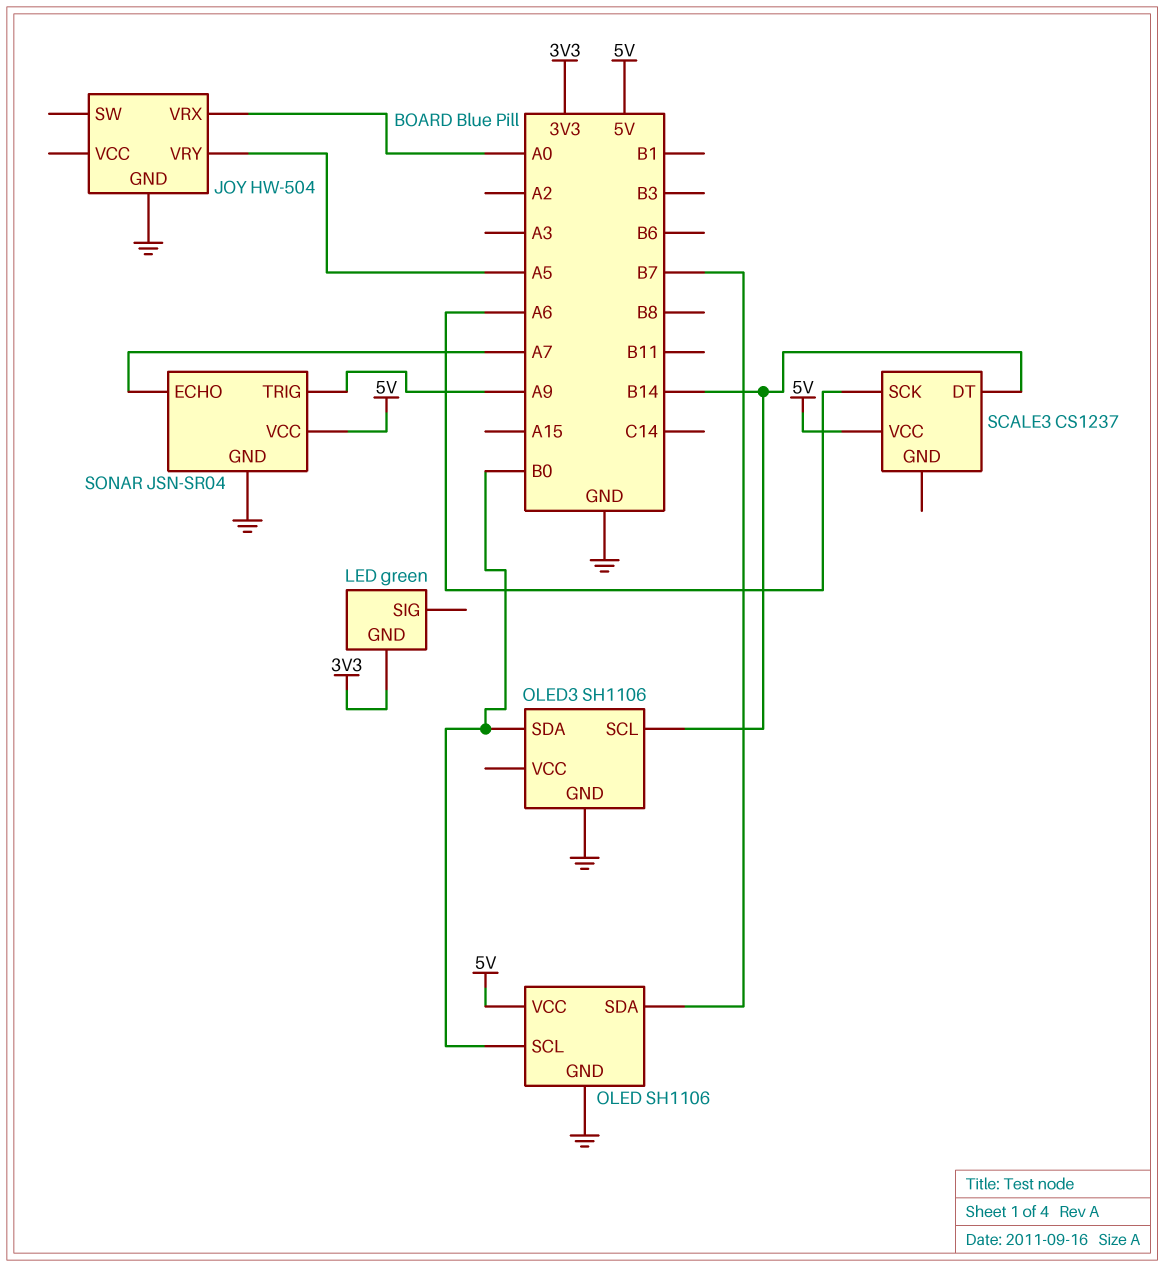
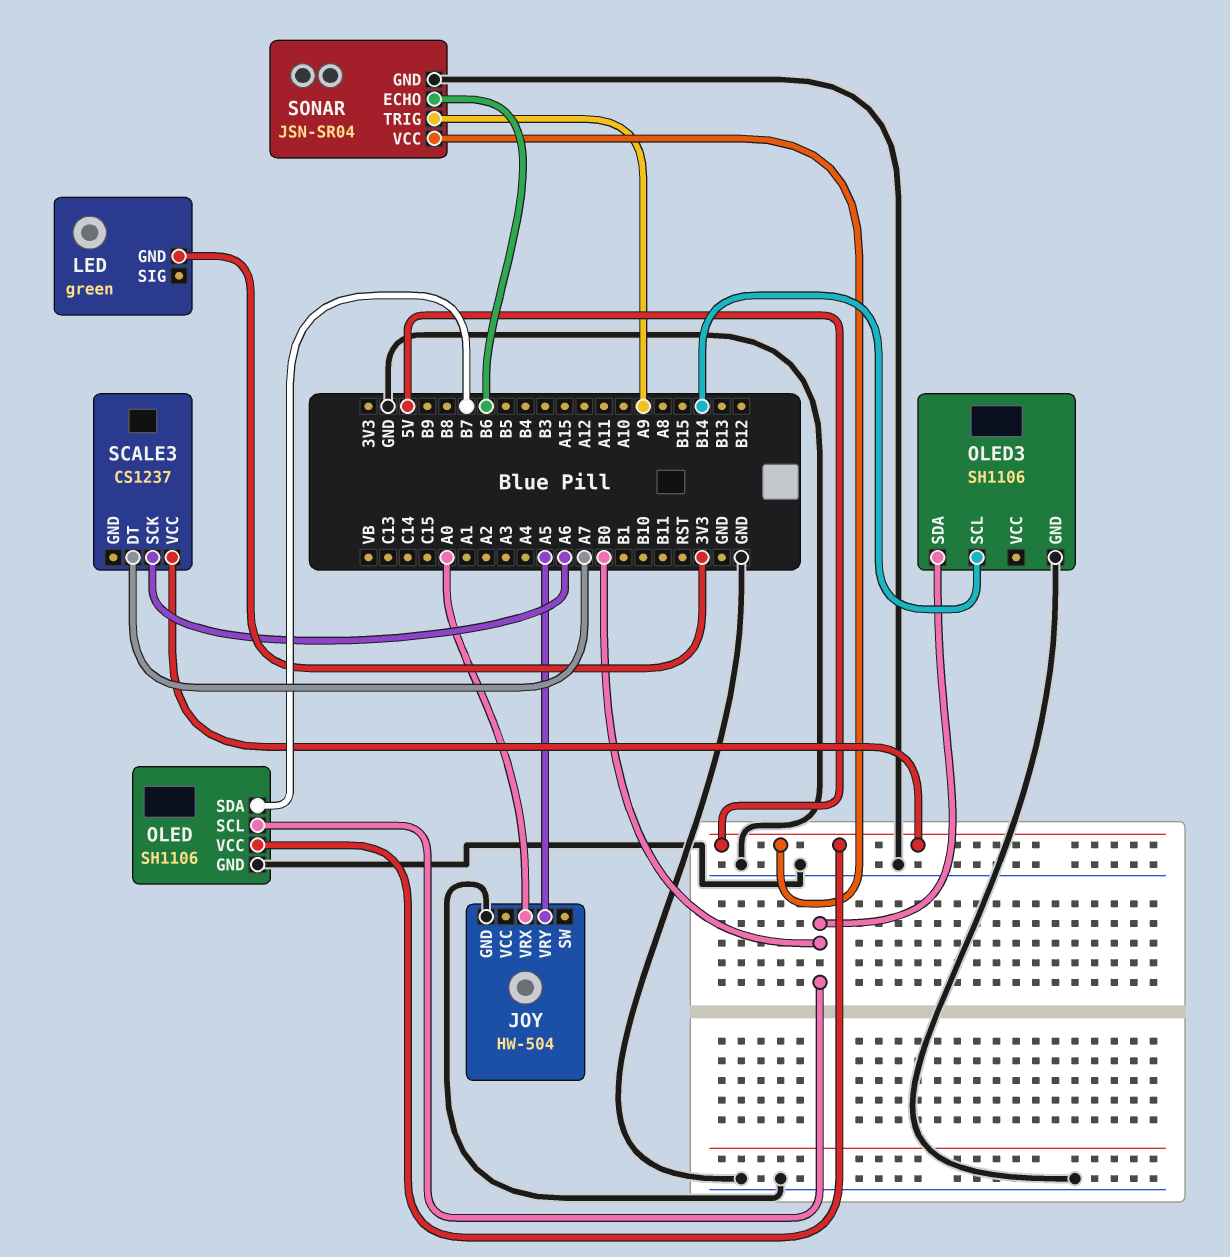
SCALE3 pin DT: B14 -> A7
SONAR pin ECHO: A7 -> B6

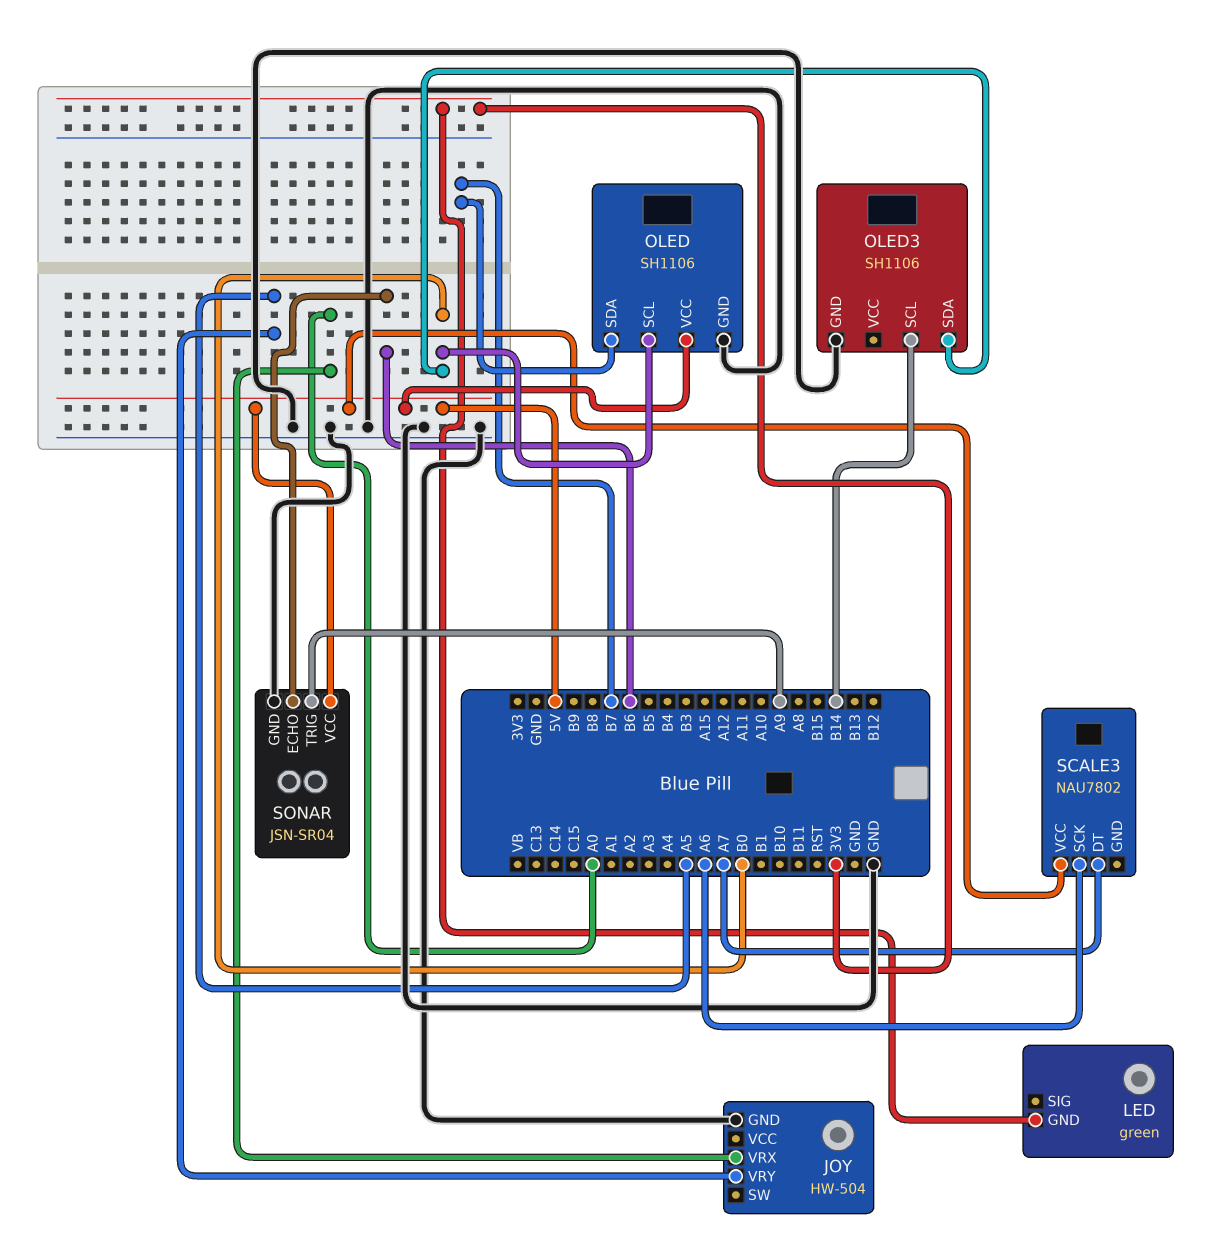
SCALE3: CS1237 -> NAU7802

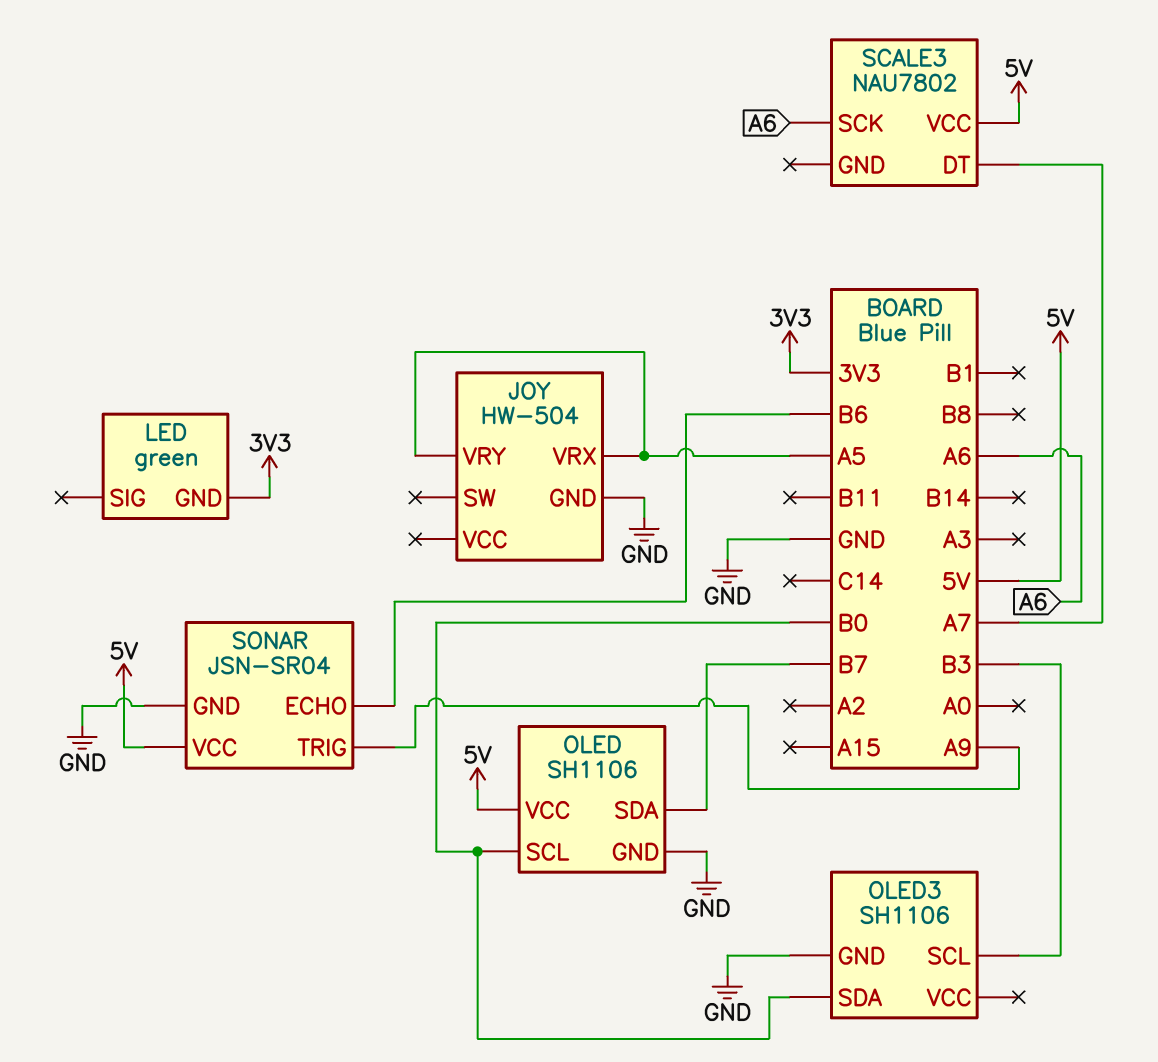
JOY pin VRX: A0 -> A5
OLED3 pin SCL: B14 -> B3

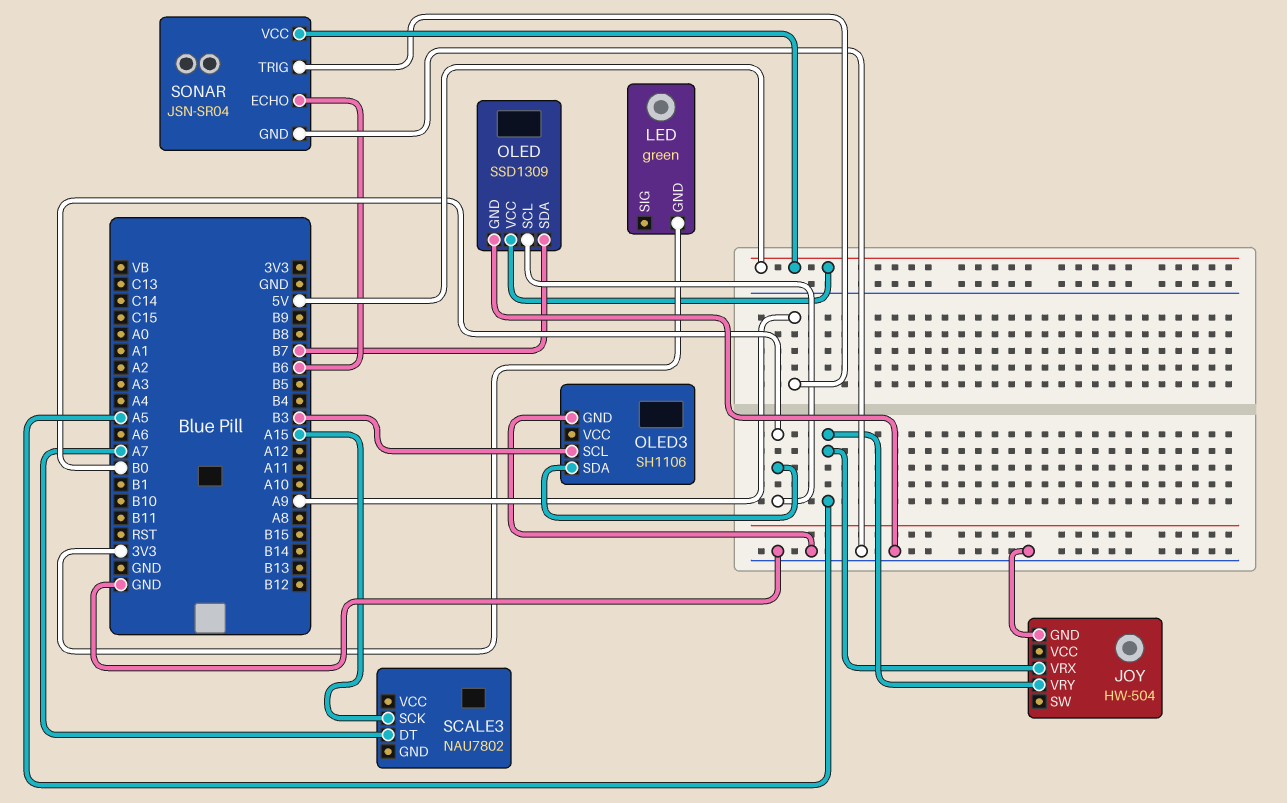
OLED: SH1106 -> SSD1309
SCALE3 pin SCK: A6 -> A15
SCALE3 pin VCC: 5V -> none

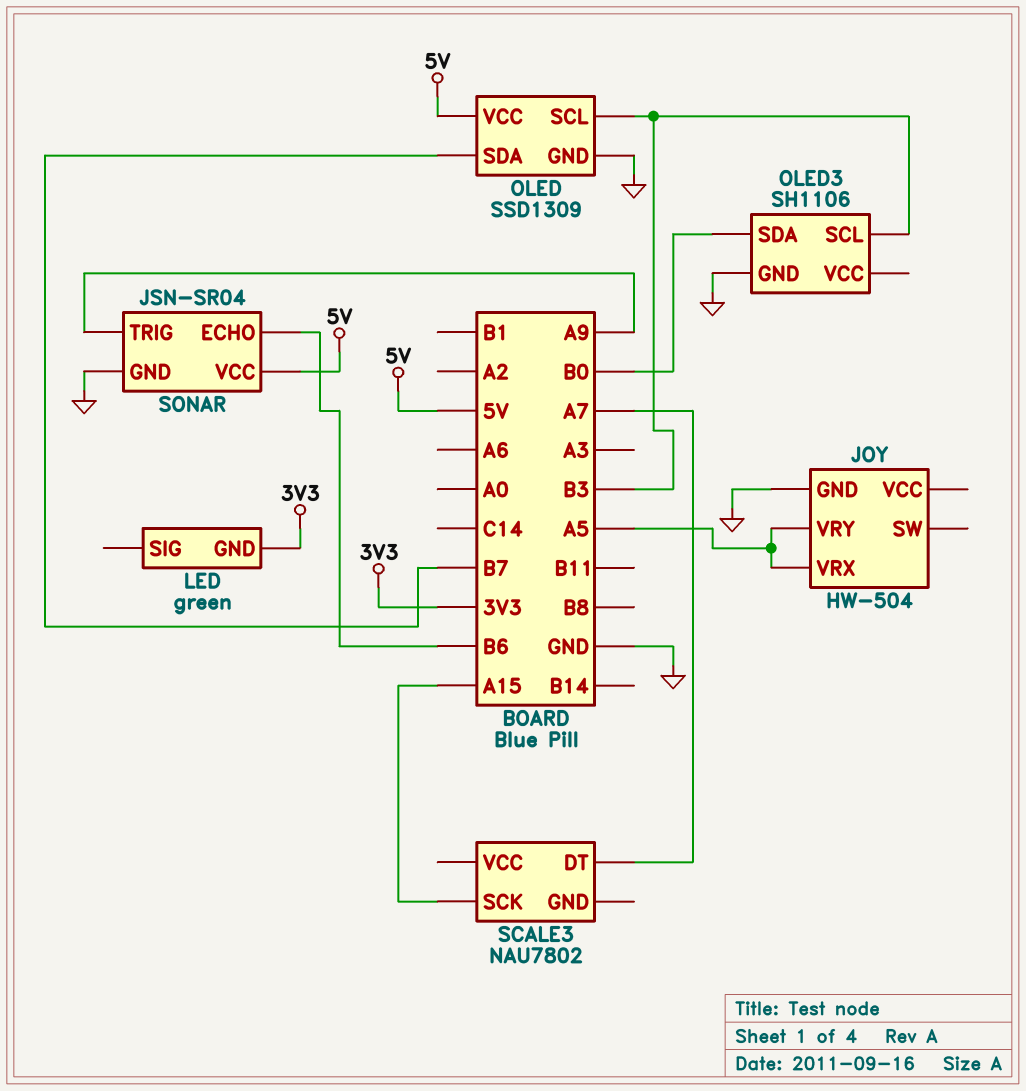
OLED pin SCL: B0 -> B3

